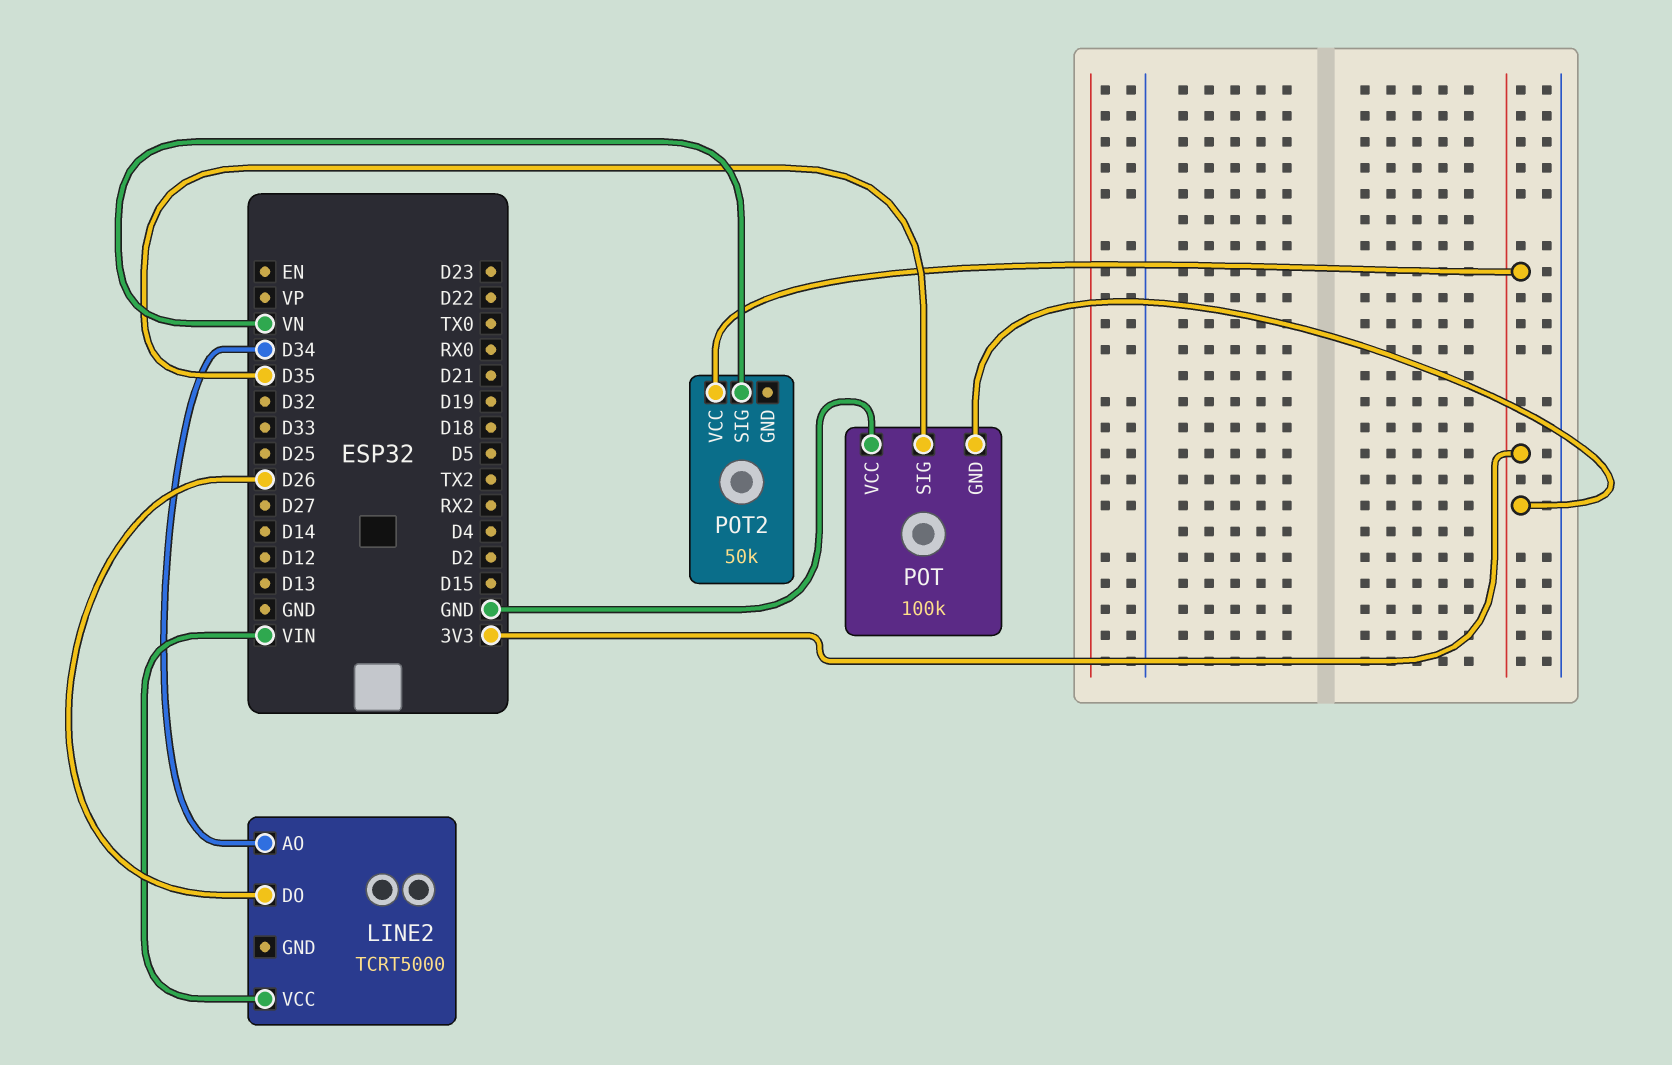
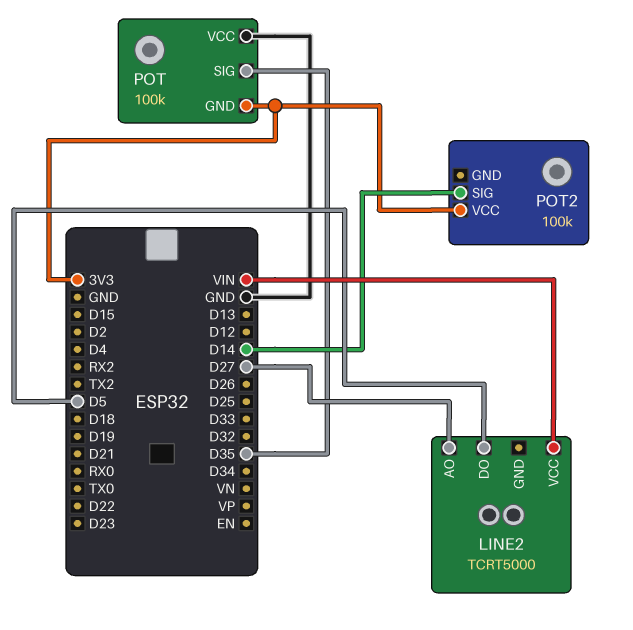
LINE2 pin AO: D34 -> D27
LINE2 pin DO: D26 -> D5
POT2: 50k -> 100k
POT2 pin SIG: VN -> D14

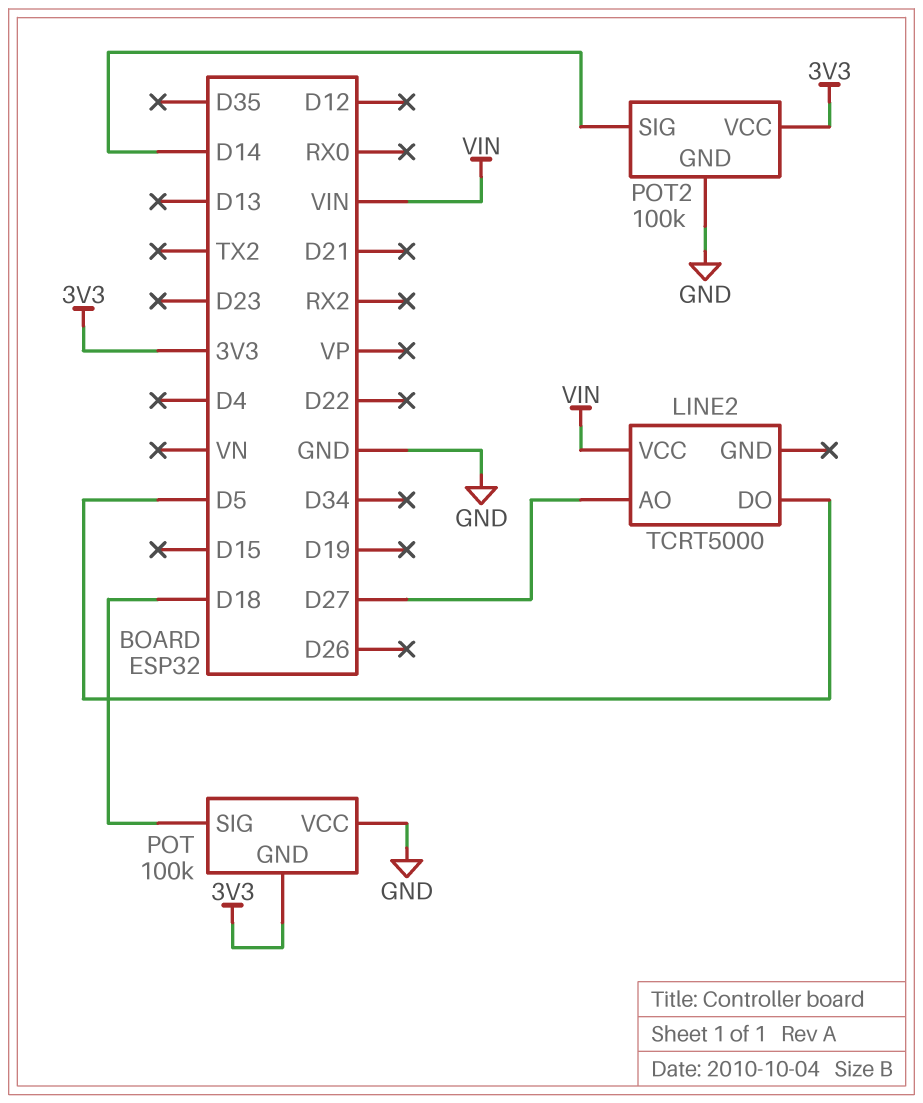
POT pin SIG: D35 -> D18
POT2 pin GND: none -> GND

